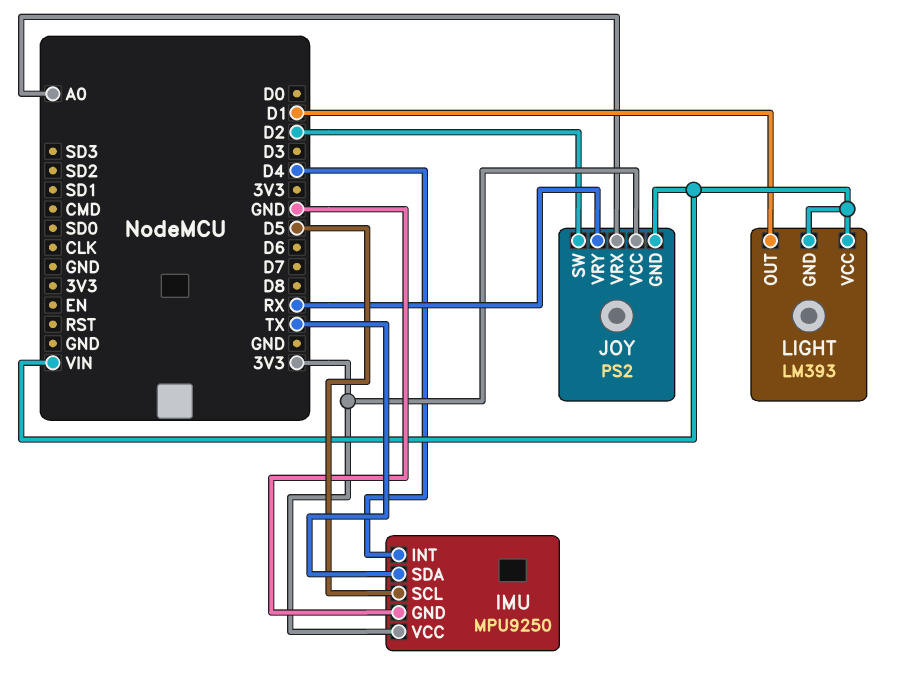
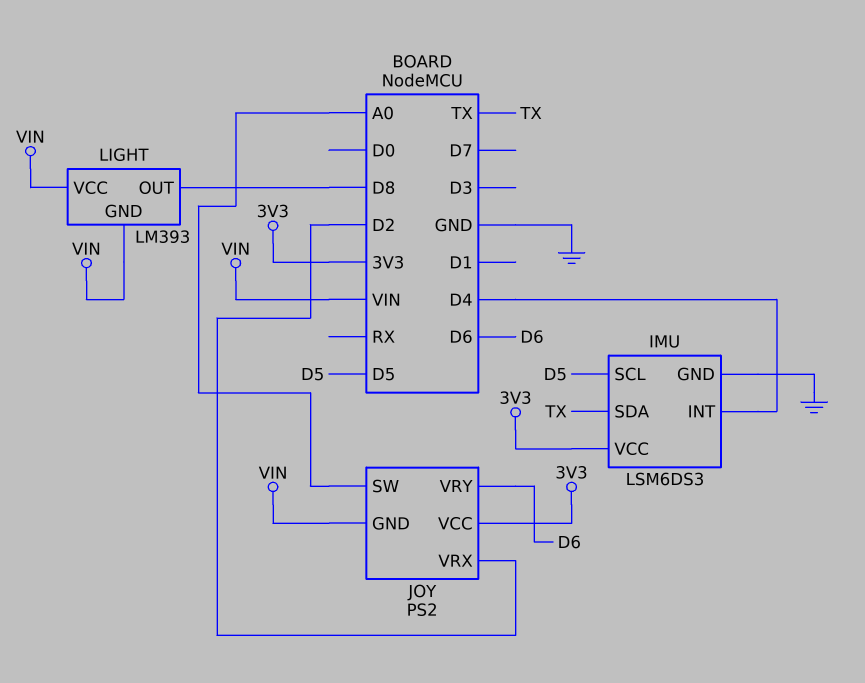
IMU: MPU9250 -> LSM6DS3
JOY pin SW: D2 -> A0
JOY pin VRX: A0 -> D2
JOY pin VRY: RX -> D6
LIGHT pin OUT: D1 -> D8

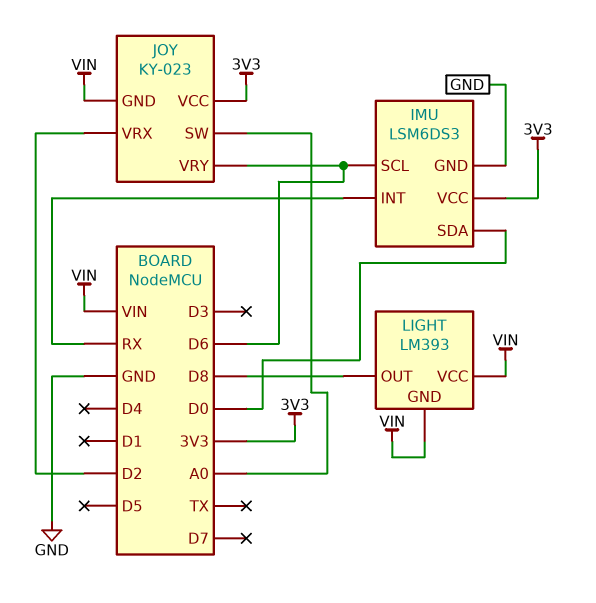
IMU pin INT: D4 -> RX
IMU pin SCL: D5 -> D6
IMU pin SDA: TX -> D0
JOY: PS2 -> KY-023

